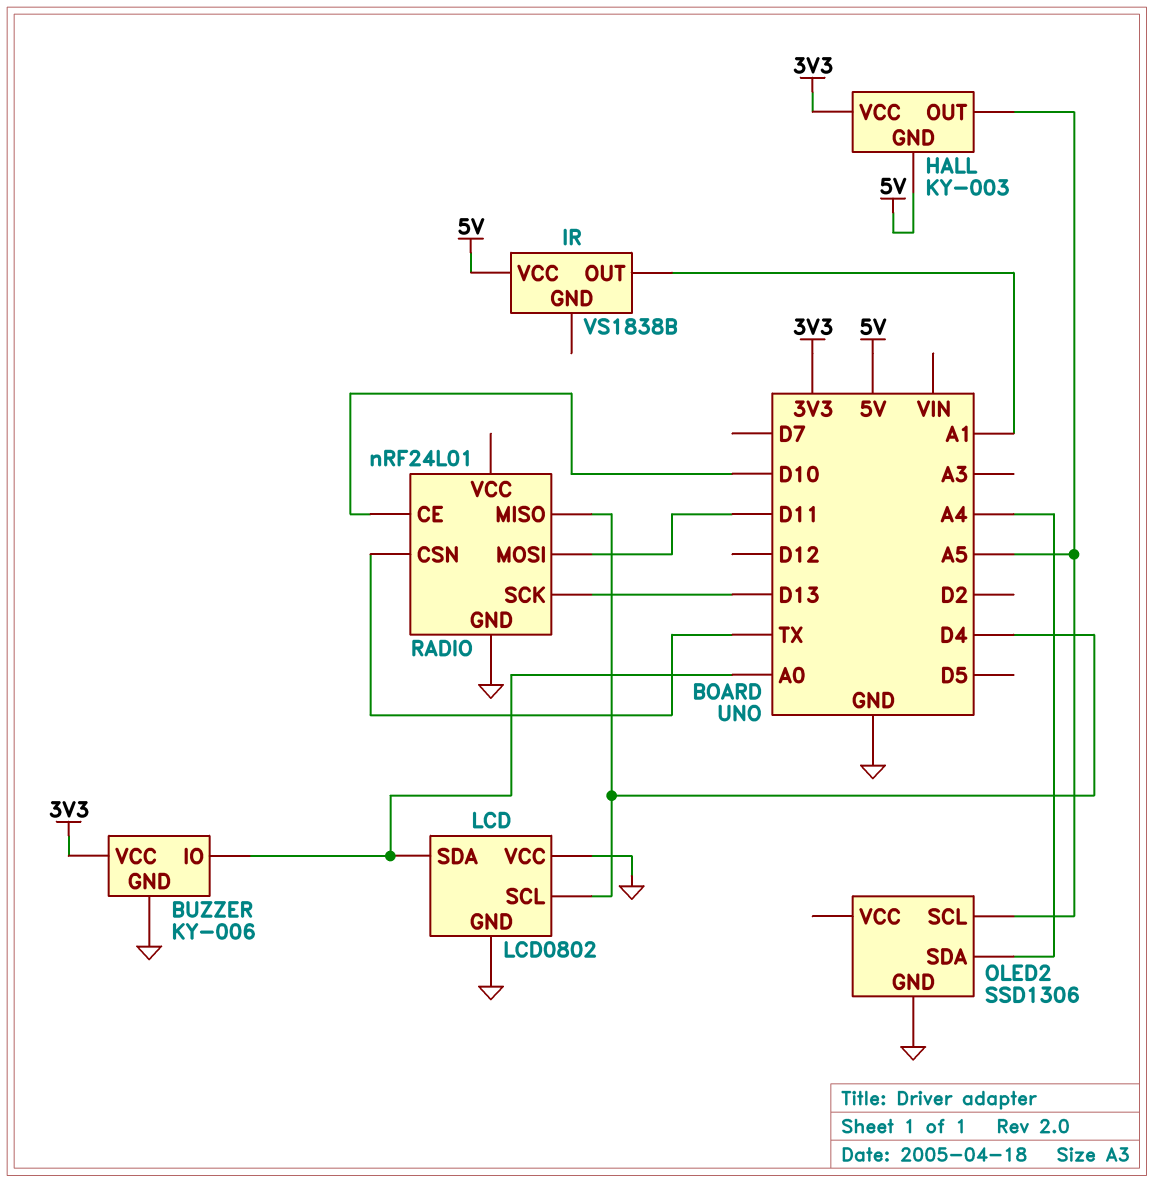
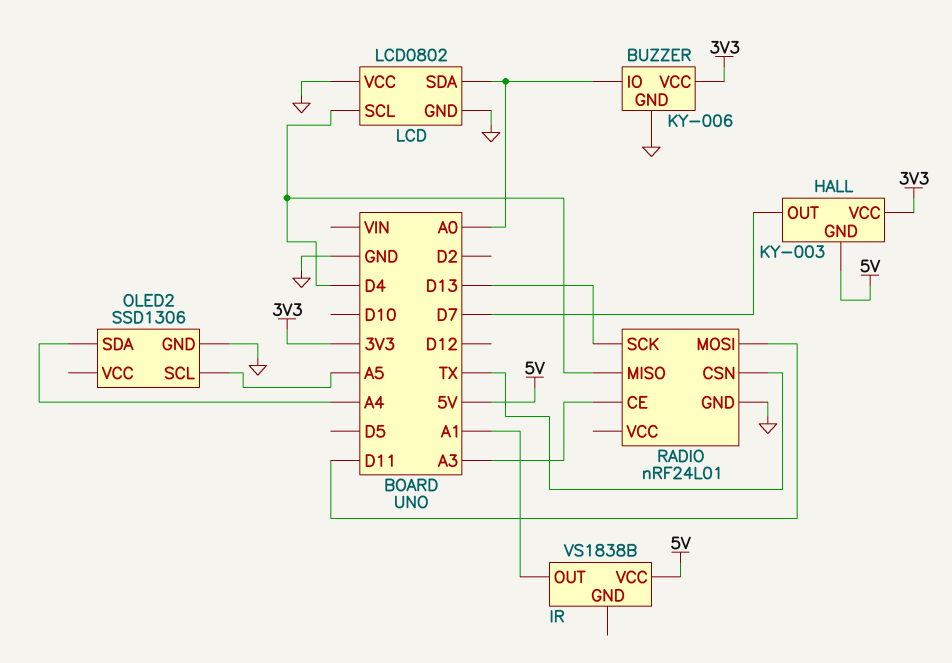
HALL pin OUT: A5 -> D7
RADIO pin CE: D10 -> A3

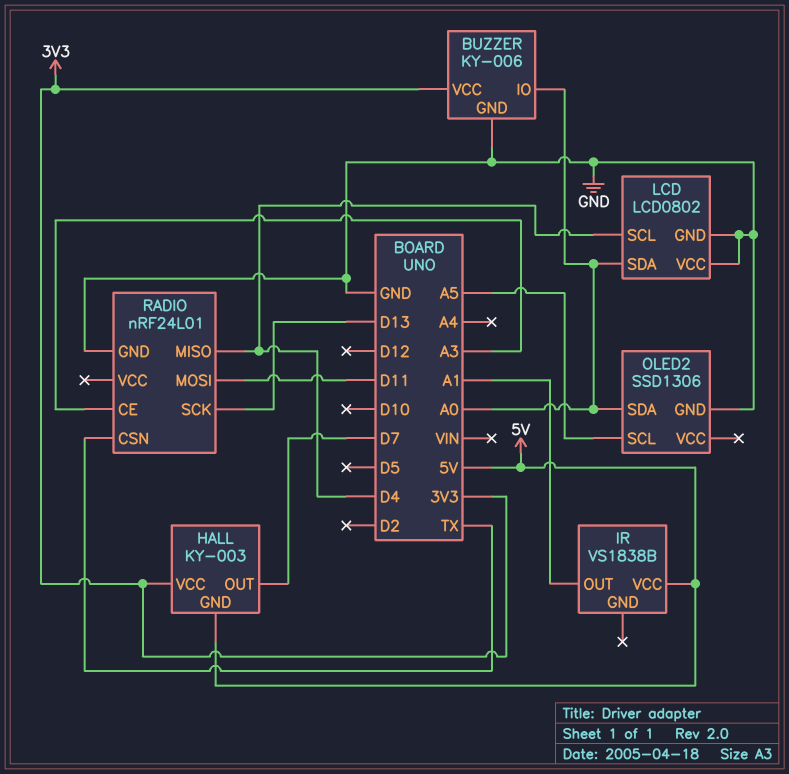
OLED2 pin SDA: A4 -> A0

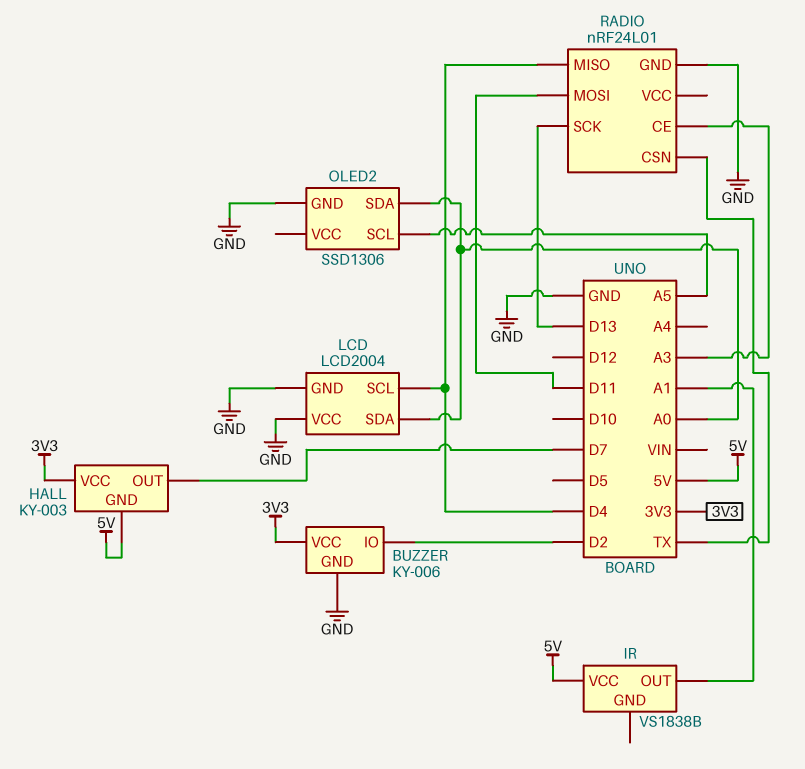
BUZZER pin IO: A0 -> D2
LCD: LCD0802 -> LCD2004

